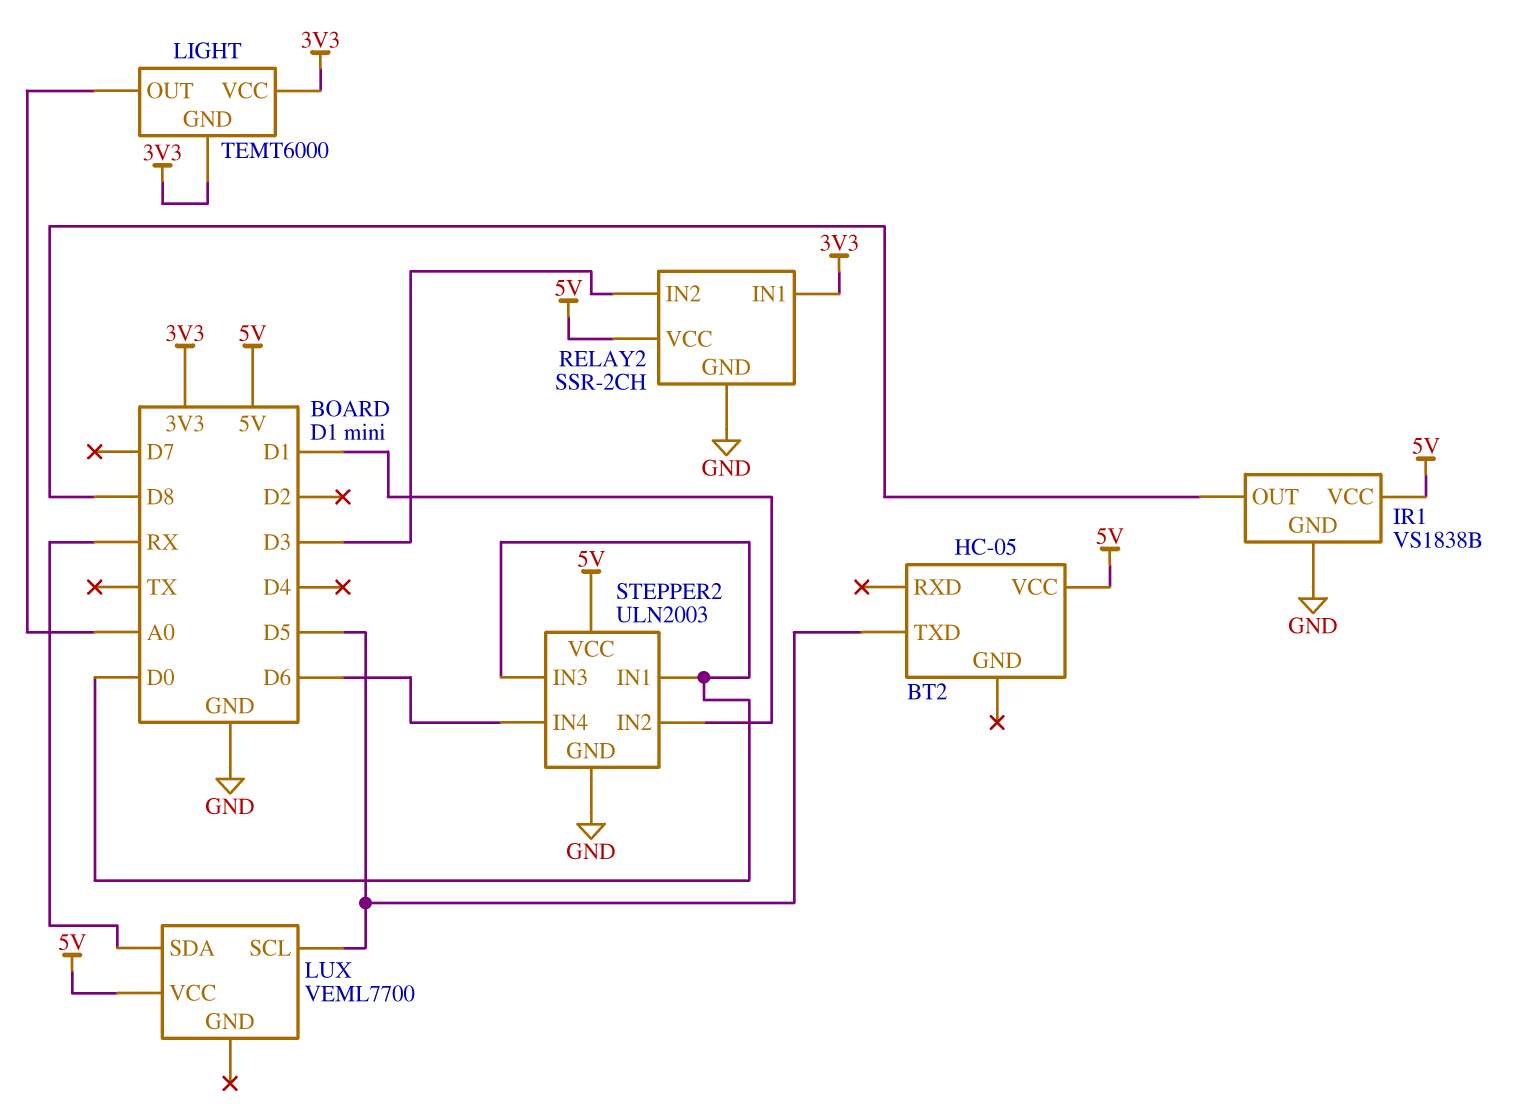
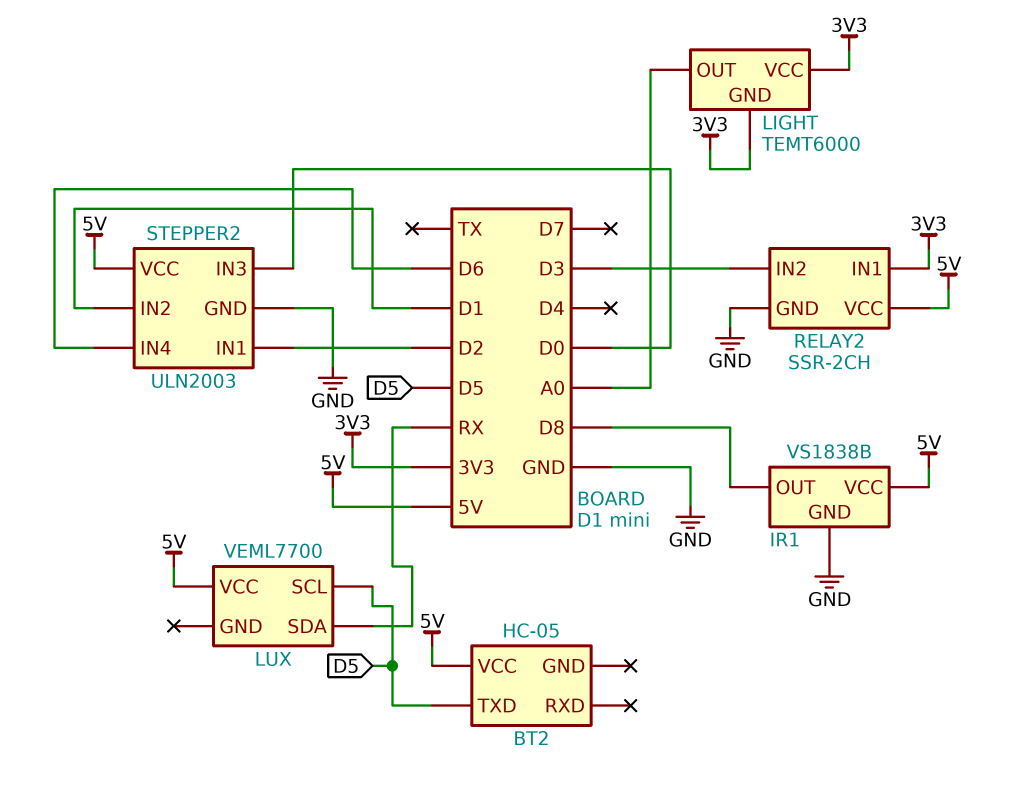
STEPPER2 pin IN1: D0 -> D2

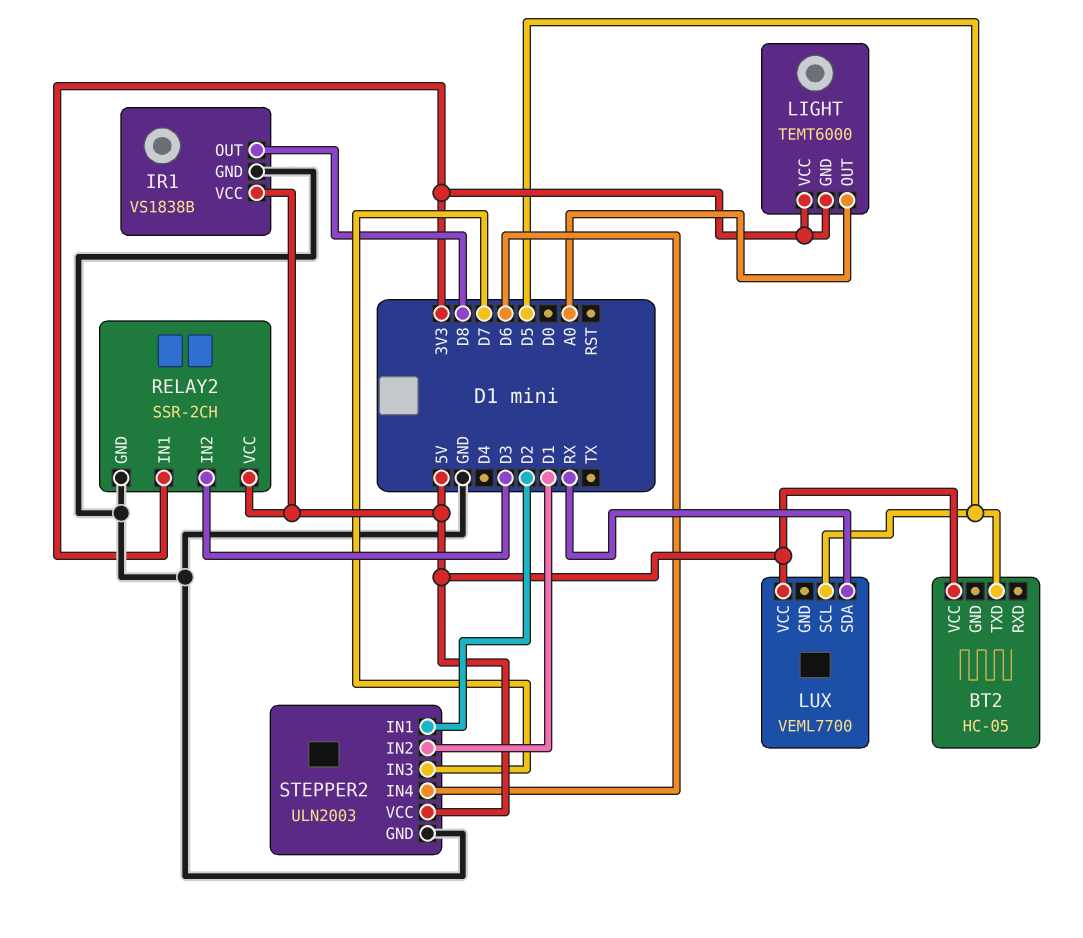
STEPPER2 pin IN3: D0 -> D7

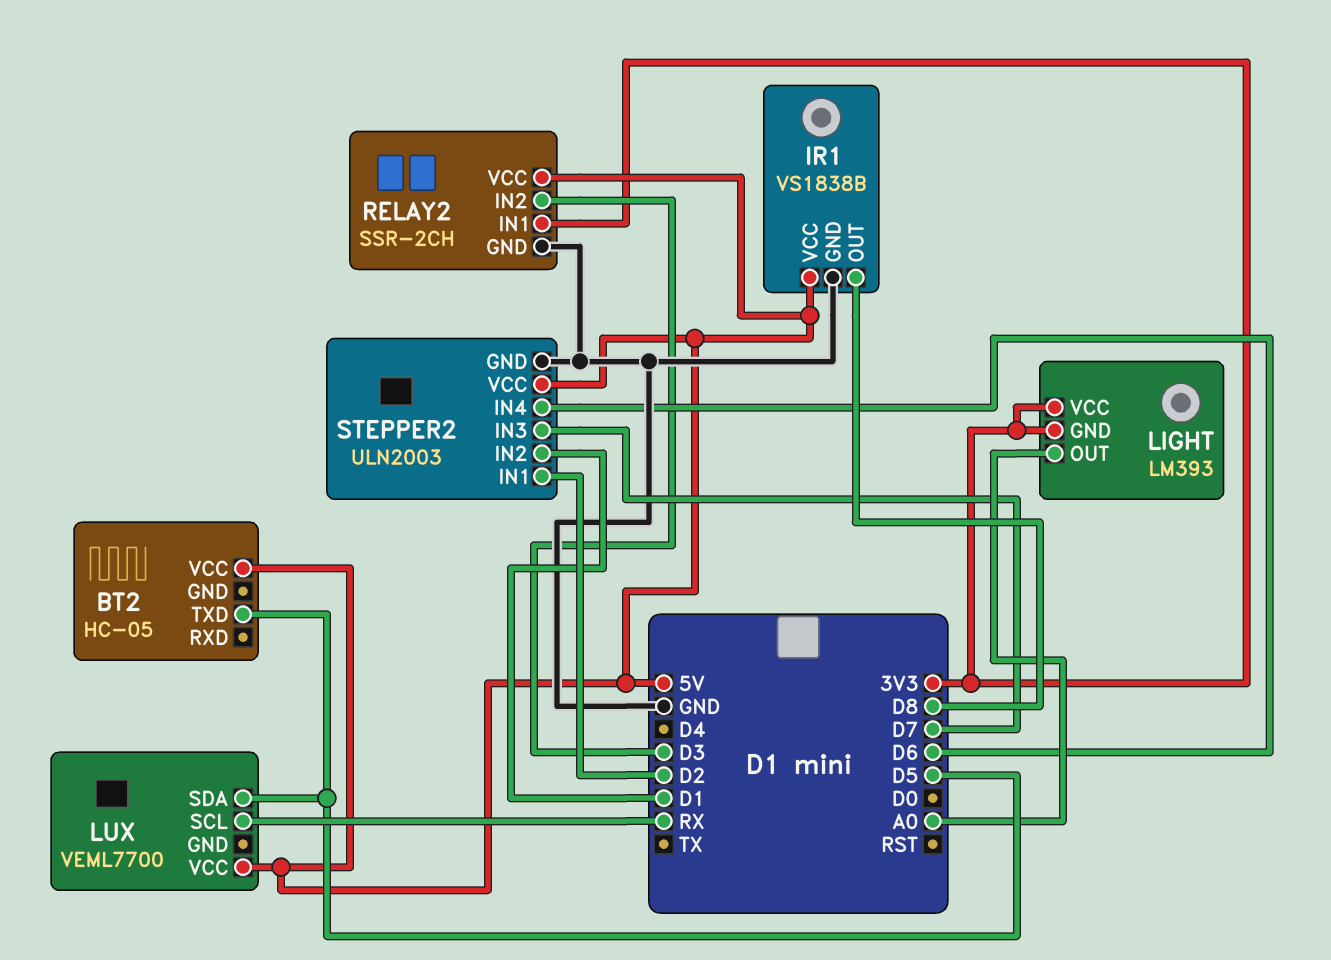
LIGHT: TEMT6000 -> LM393
LUX pin SCL: D5 -> RX
LUX pin SDA: RX -> D5

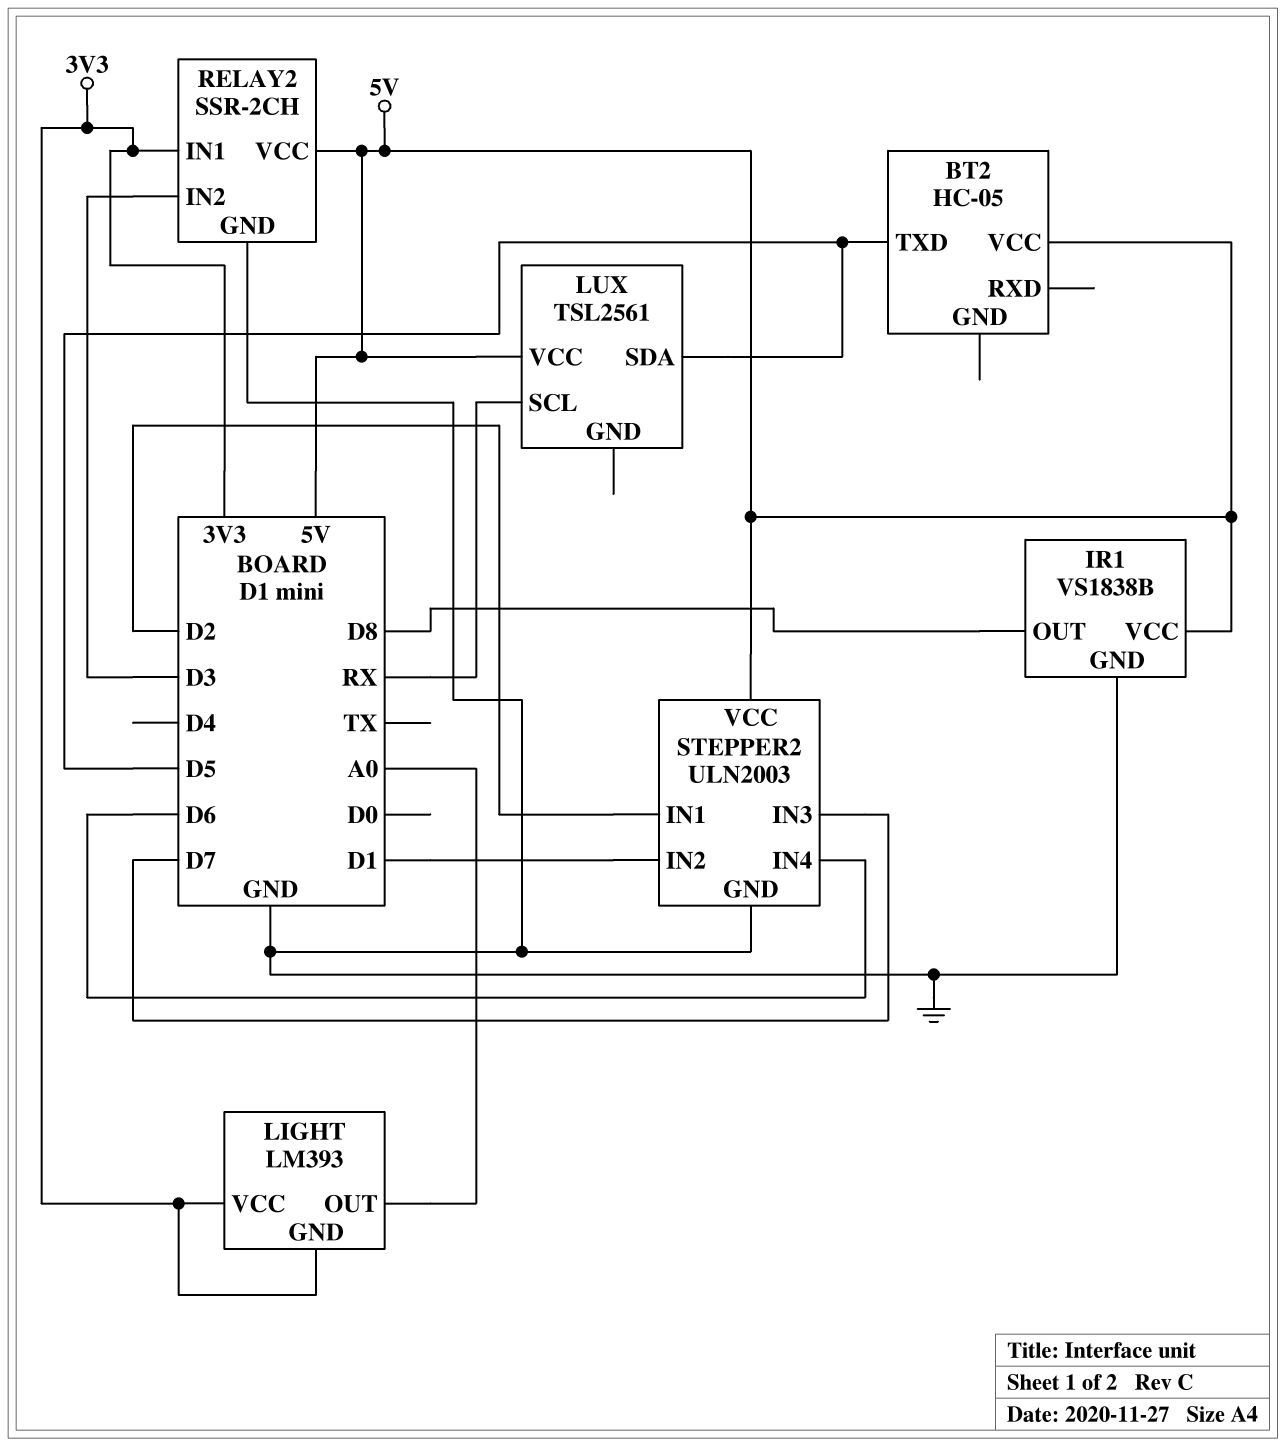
LUX: VEML7700 -> TSL2561

